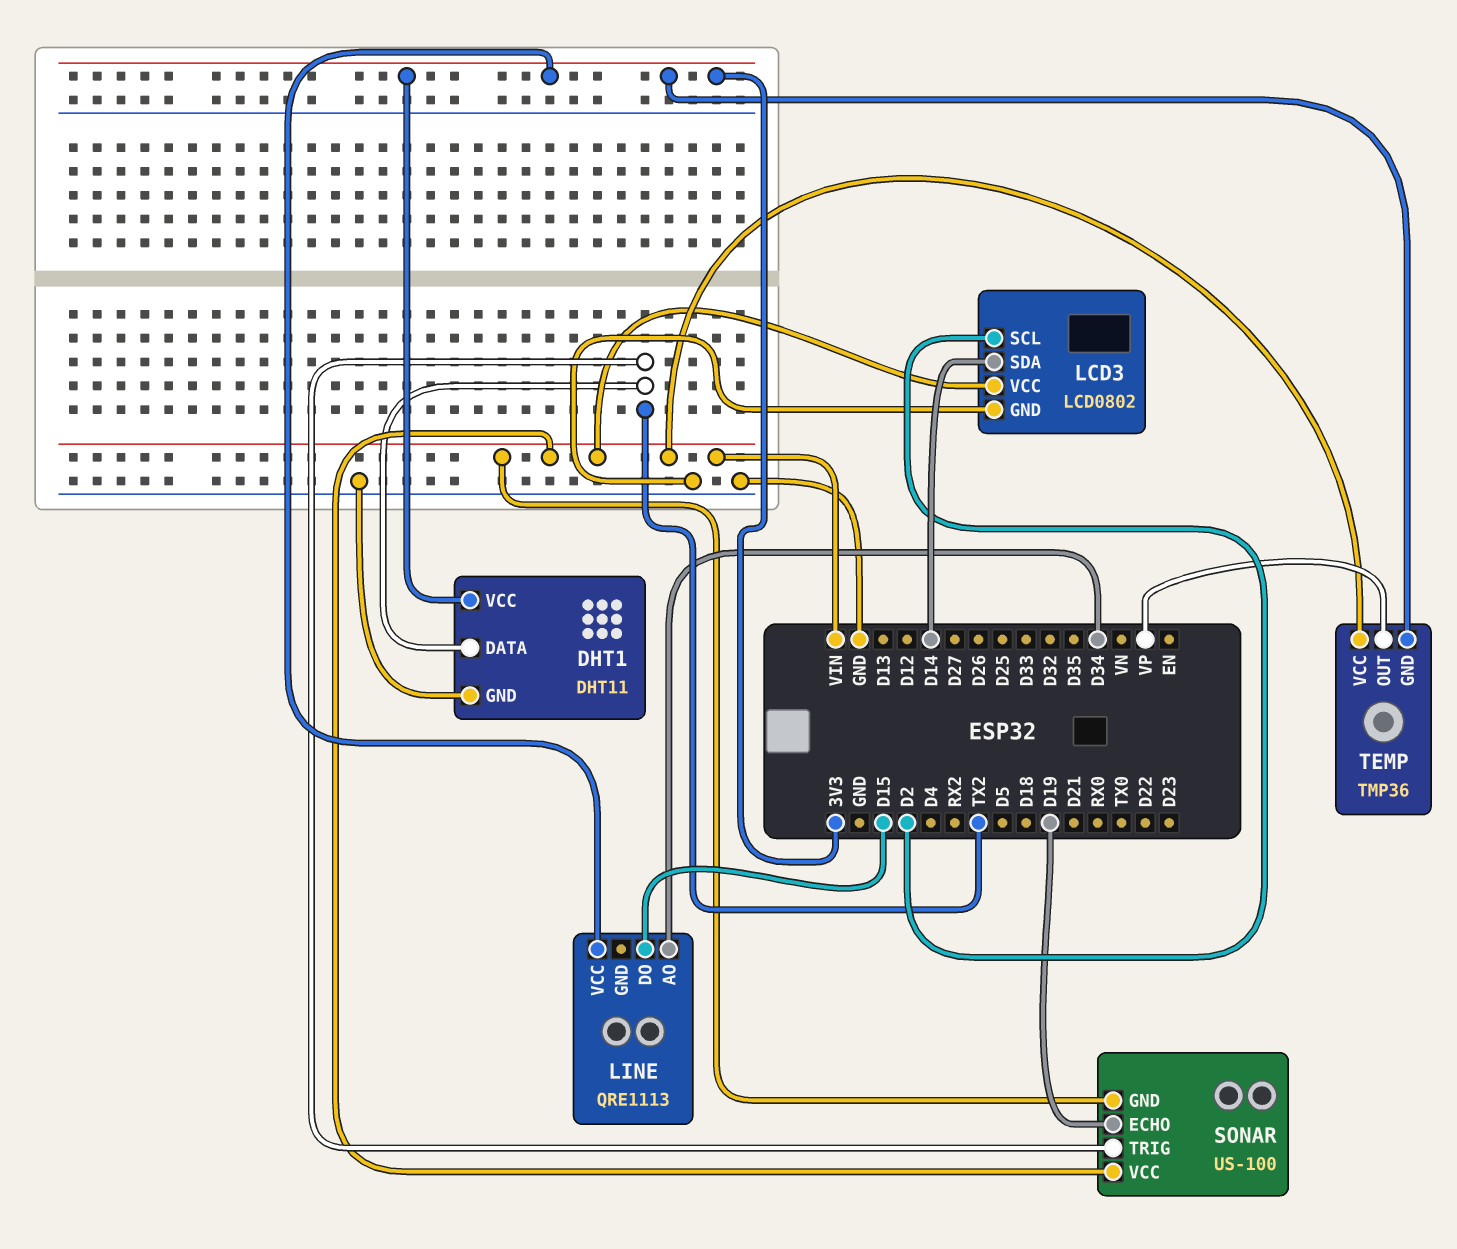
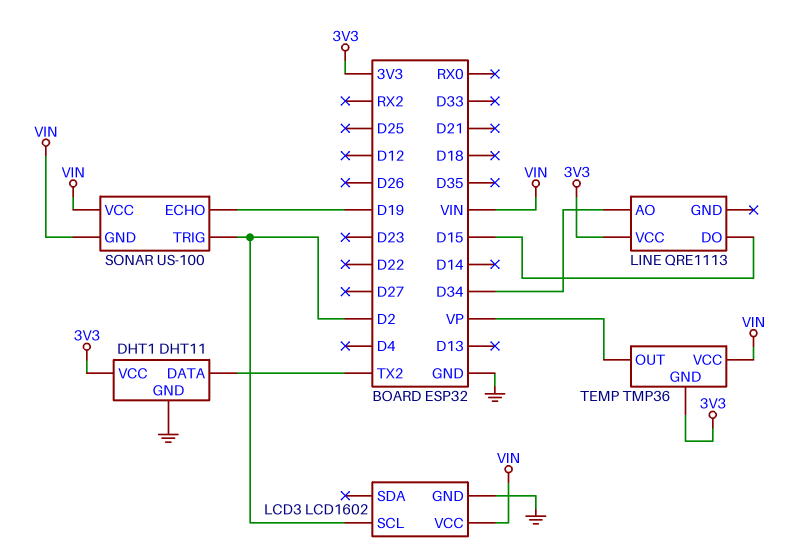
LCD3: LCD0802 -> LCD1602
LCD3 pin SDA: D14 -> none
SONAR pin TRIG: TX2 -> D2

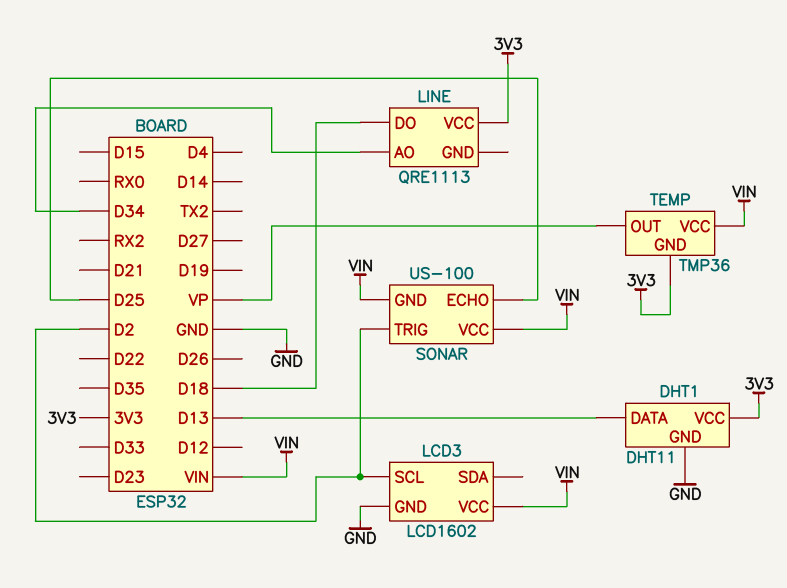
DHT1 pin DATA: TX2 -> D13
LINE pin DO: D15 -> D18
SONAR pin ECHO: D19 -> D25

